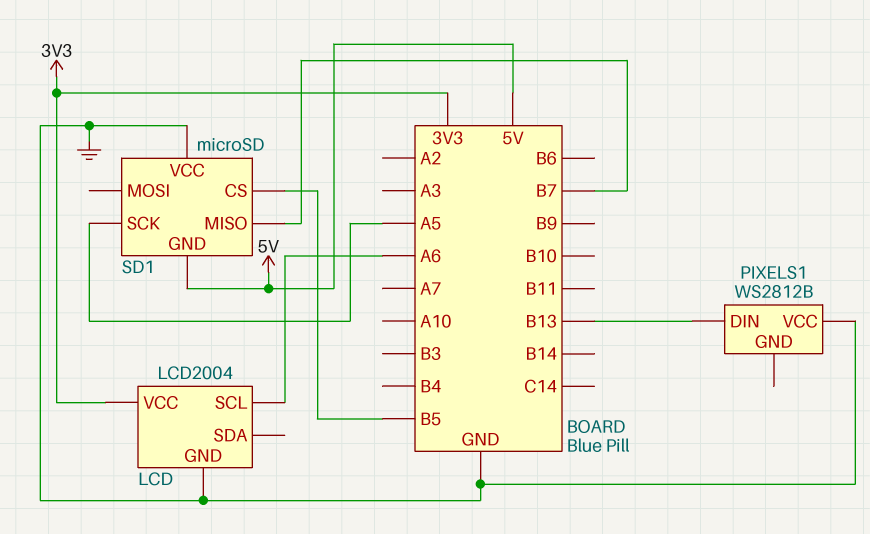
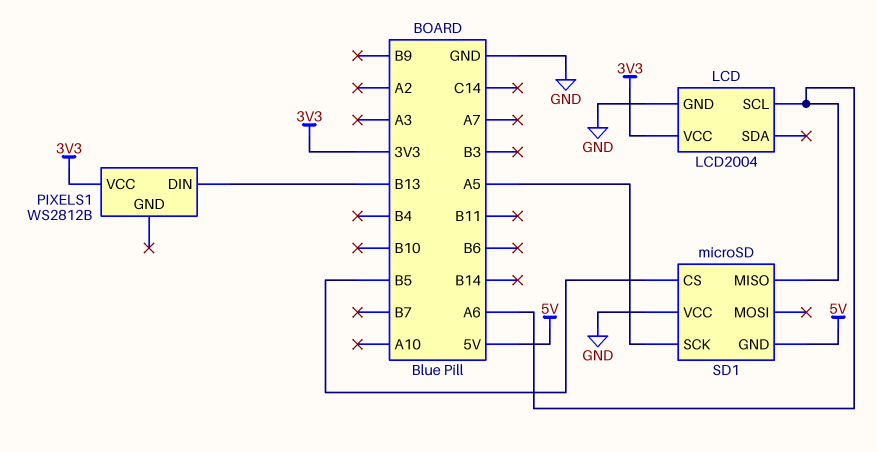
PIXELS1 pin VCC: GND -> 3V3
SD1 pin MISO: B7 -> A6

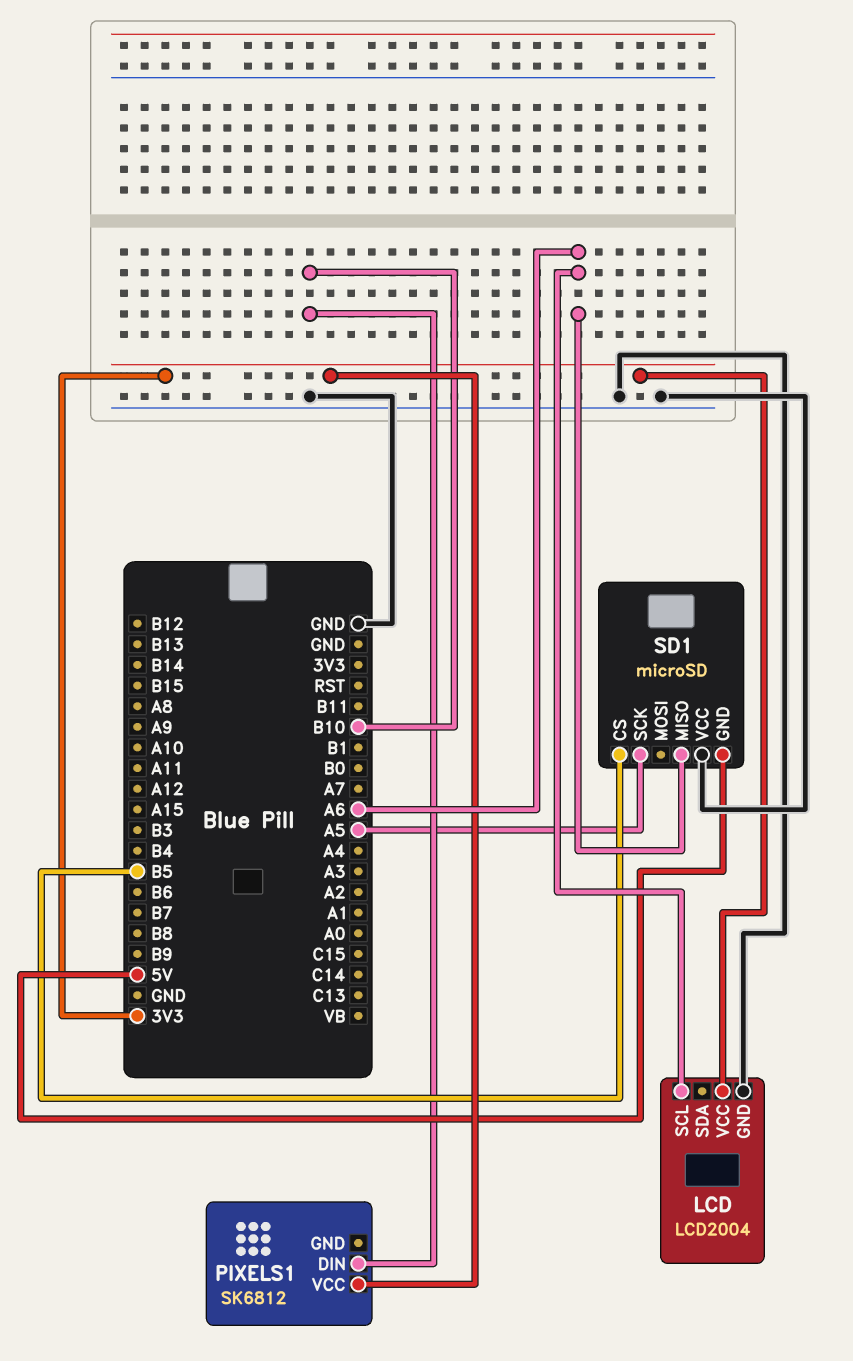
PIXELS1: WS2812B -> SK6812
PIXELS1 pin DIN: B13 -> B10

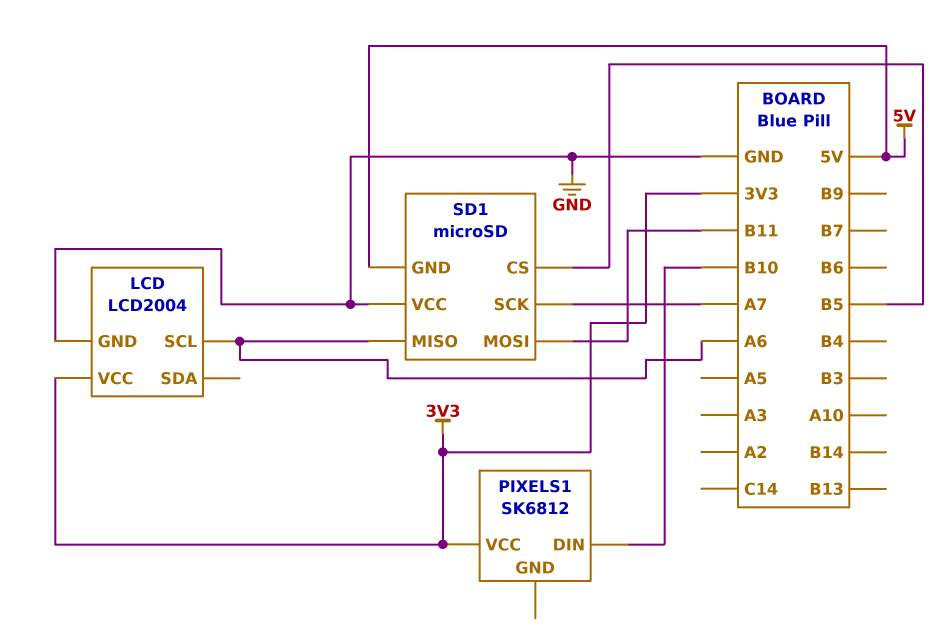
SD1 pin MOSI: none -> B11
SD1 pin SCK: A5 -> A7

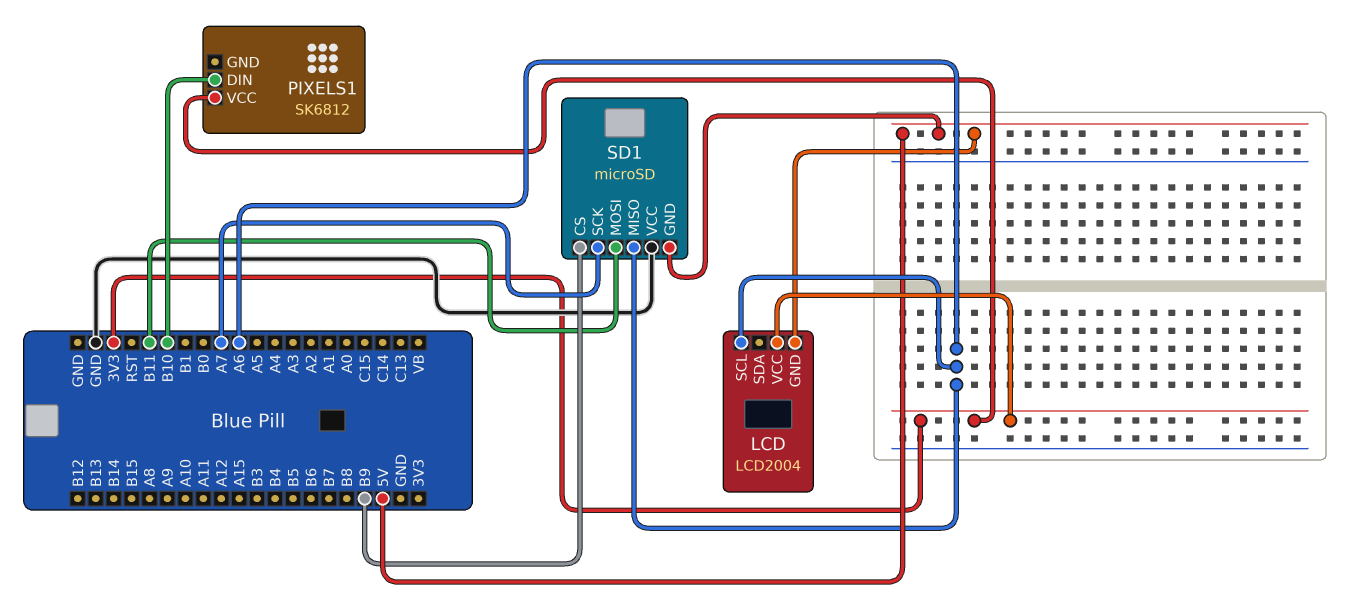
LCD pin GND: GND -> 5V
SD1 pin CS: B5 -> B9

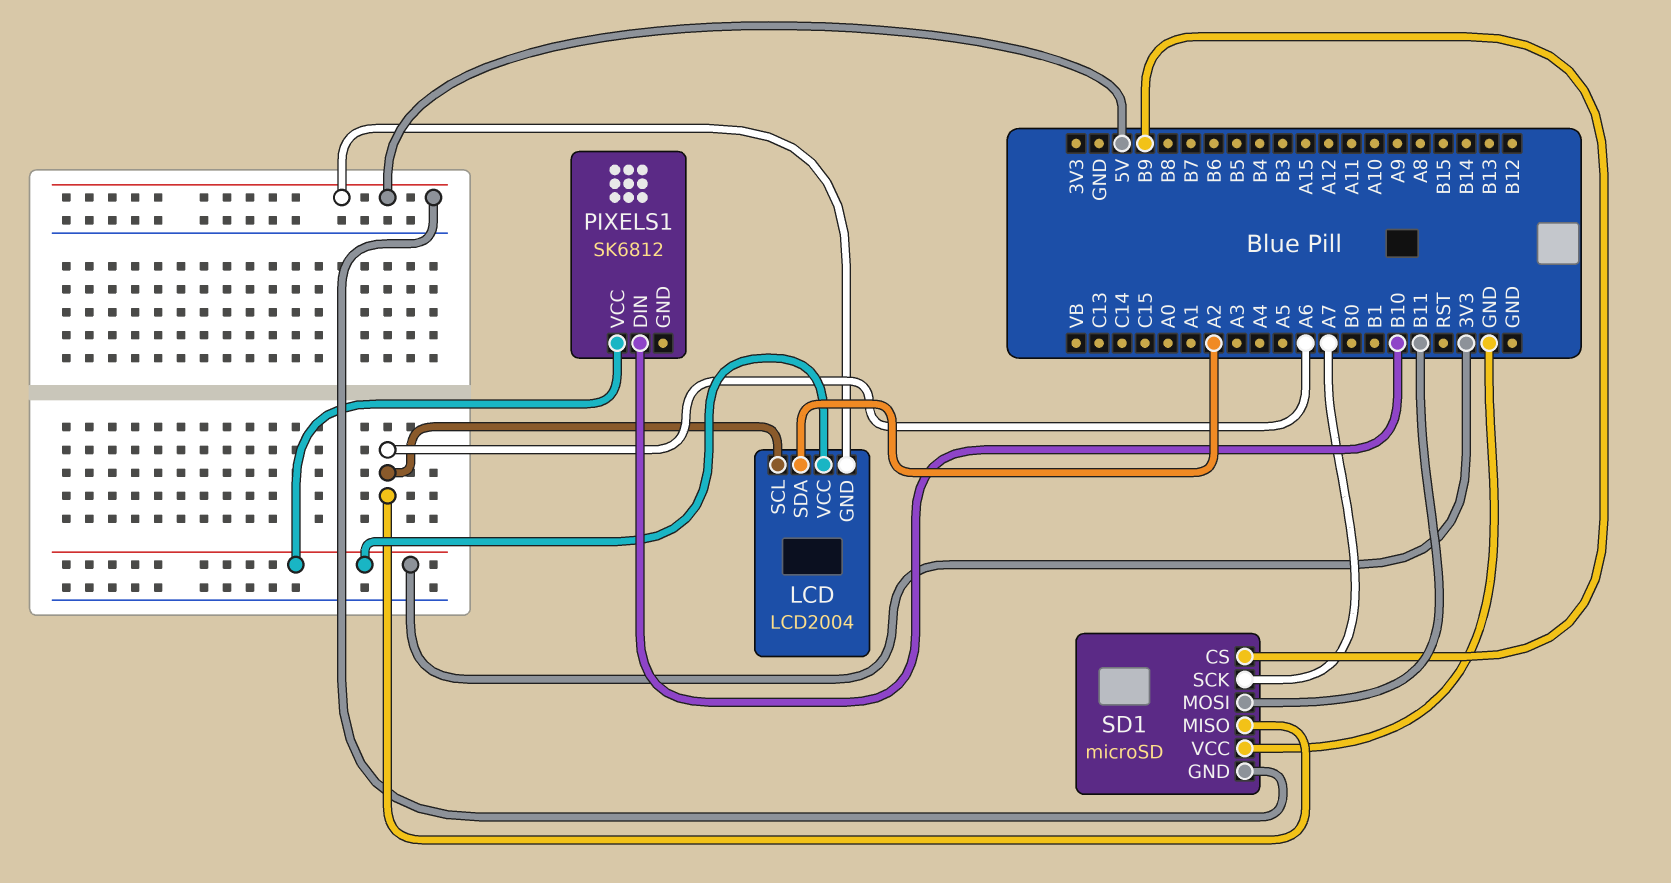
LCD pin SDA: none -> A2

